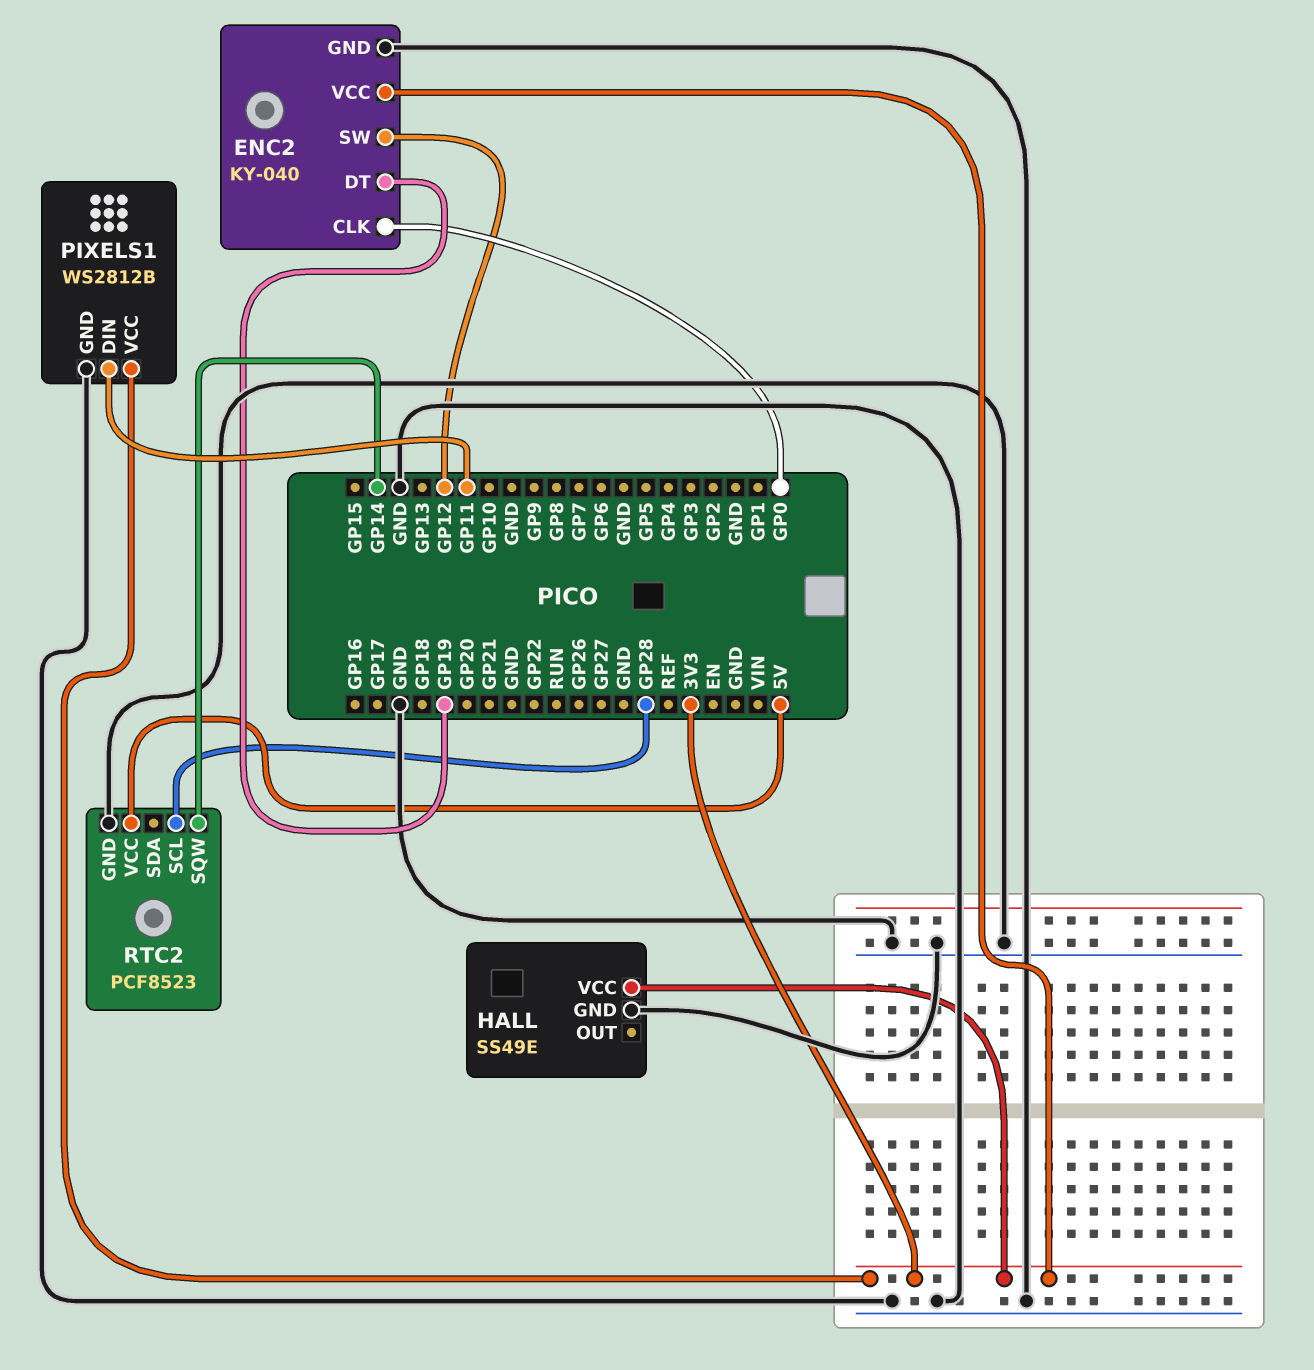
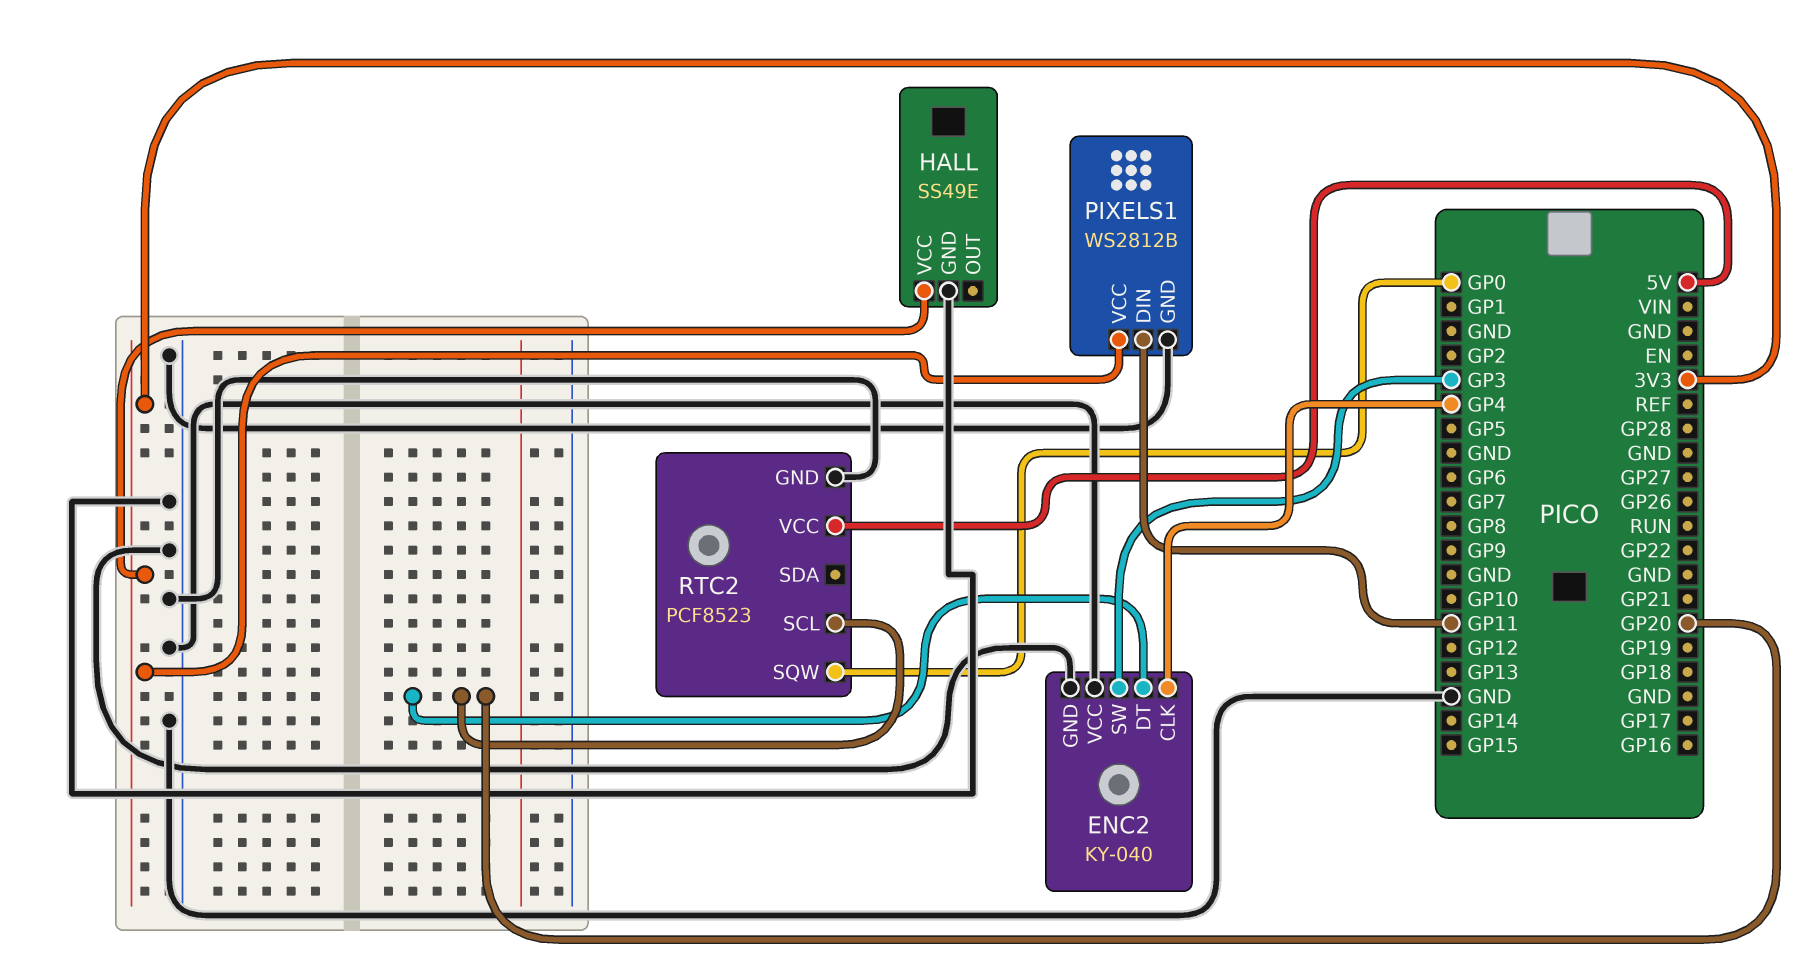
ENC2 pin CLK: GP0 -> GP4
ENC2 pin DT: GP19 -> GP20
ENC2 pin SW: GP12 -> GP3
ENC2 pin VCC: 3V3 -> GND
RTC2 pin SCL: GP28 -> GP20
RTC2 pin SQW: GP14 -> GP0

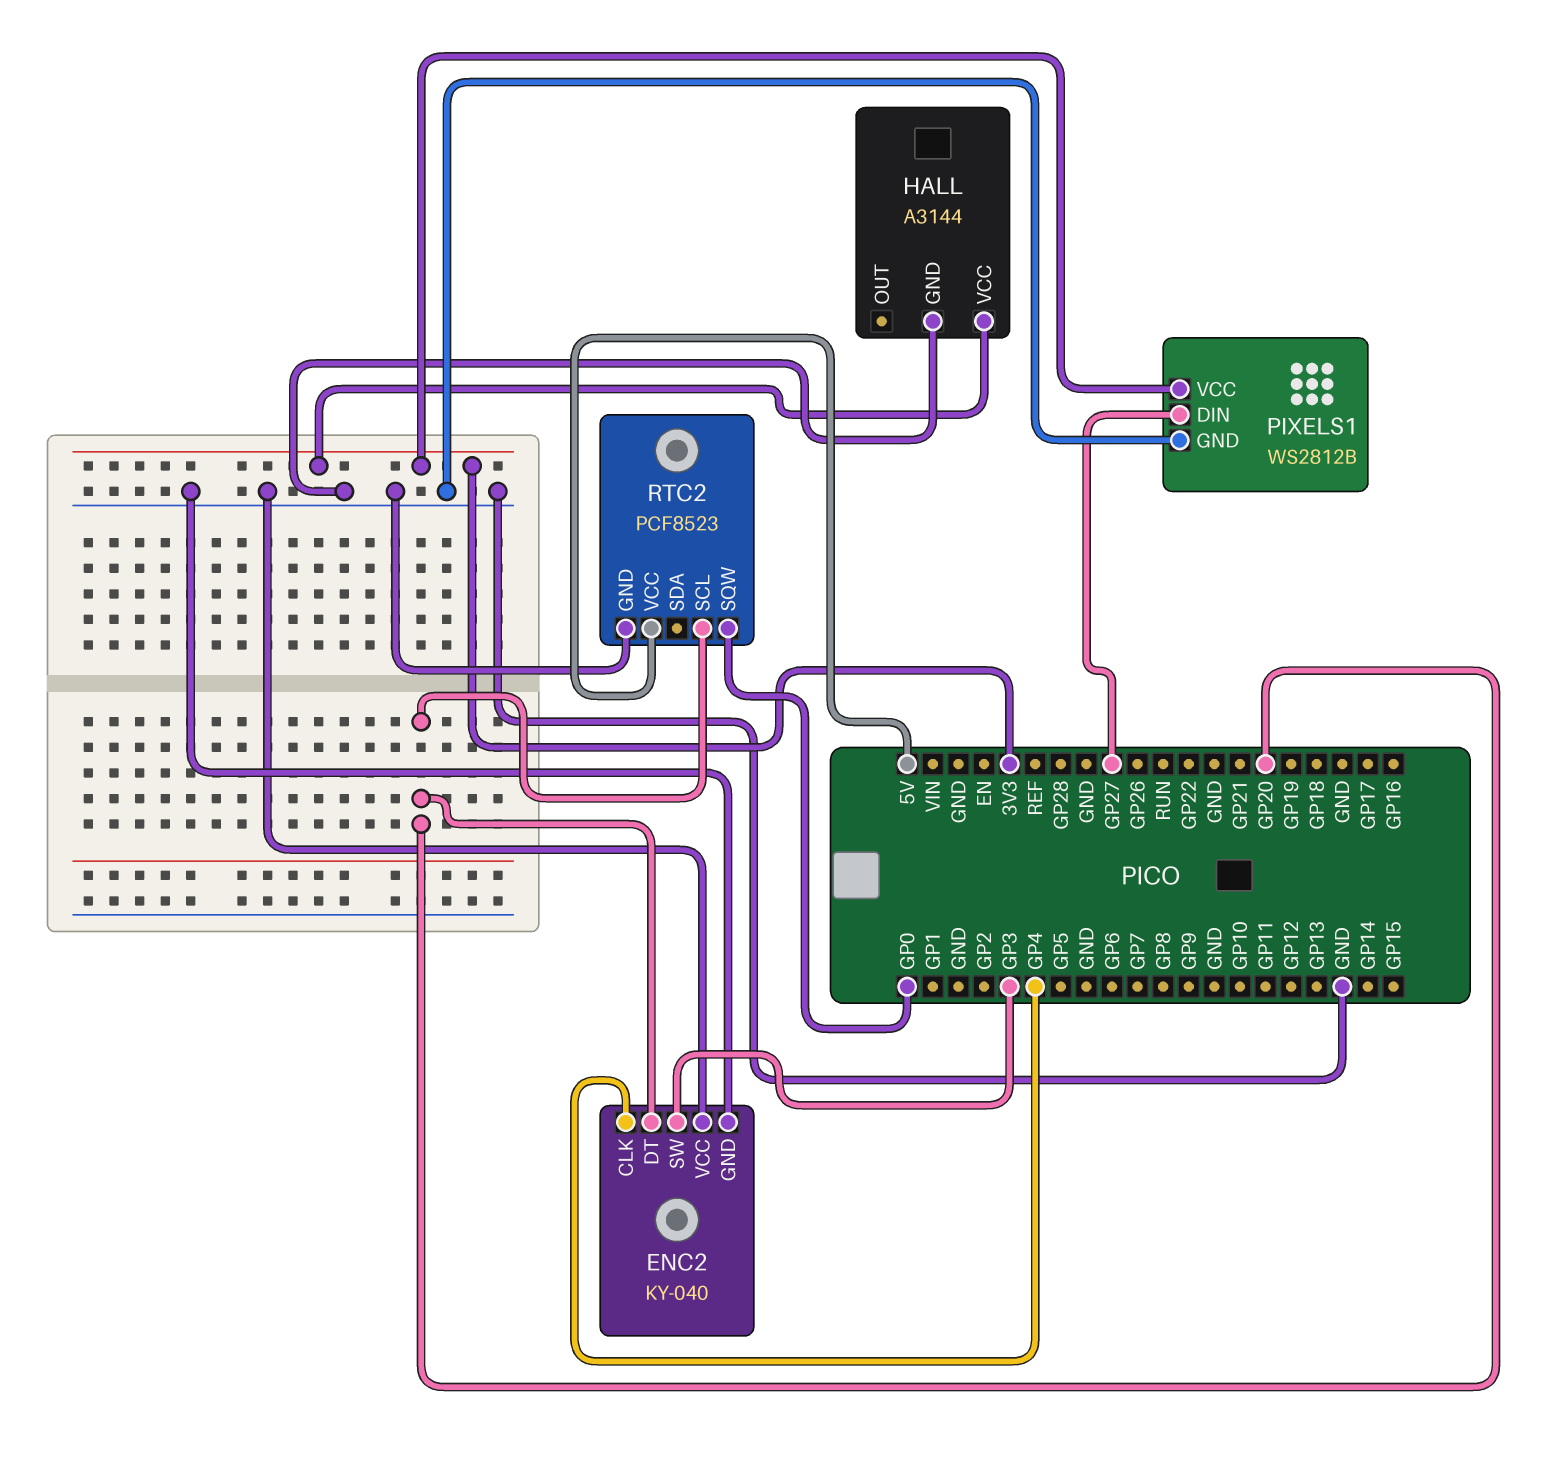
HALL: SS49E -> A3144
PIXELS1 pin DIN: GP11 -> GP27

